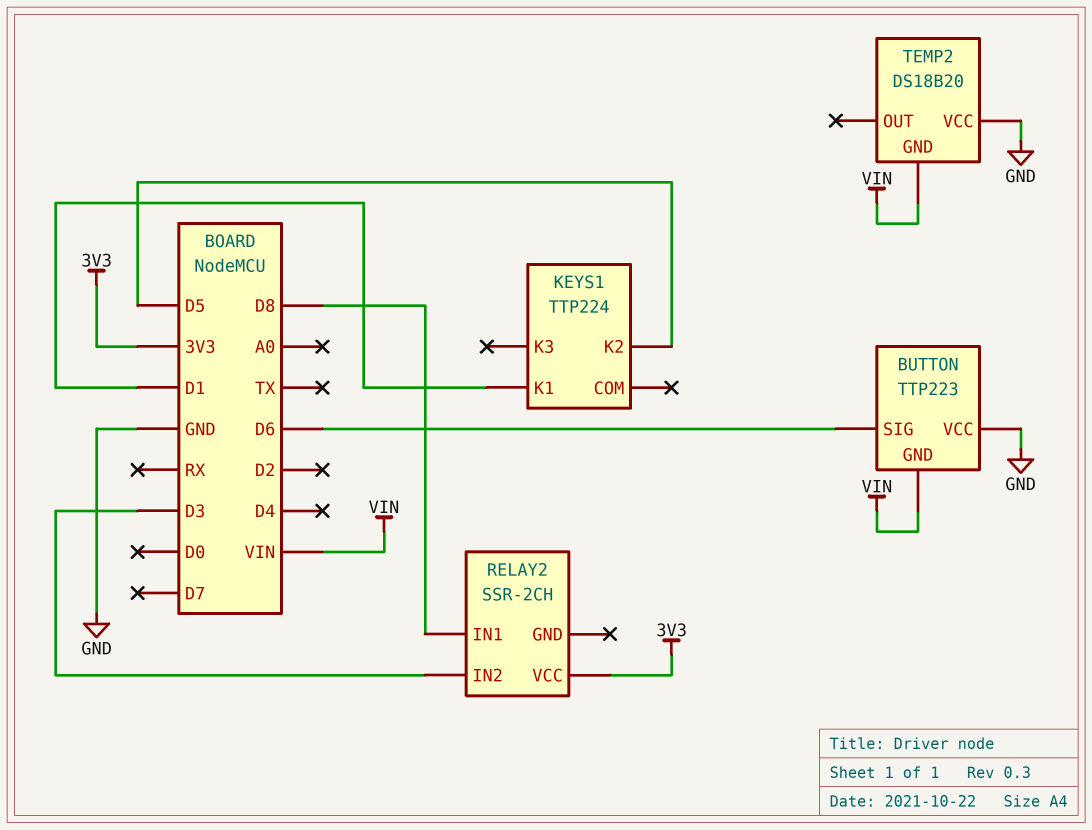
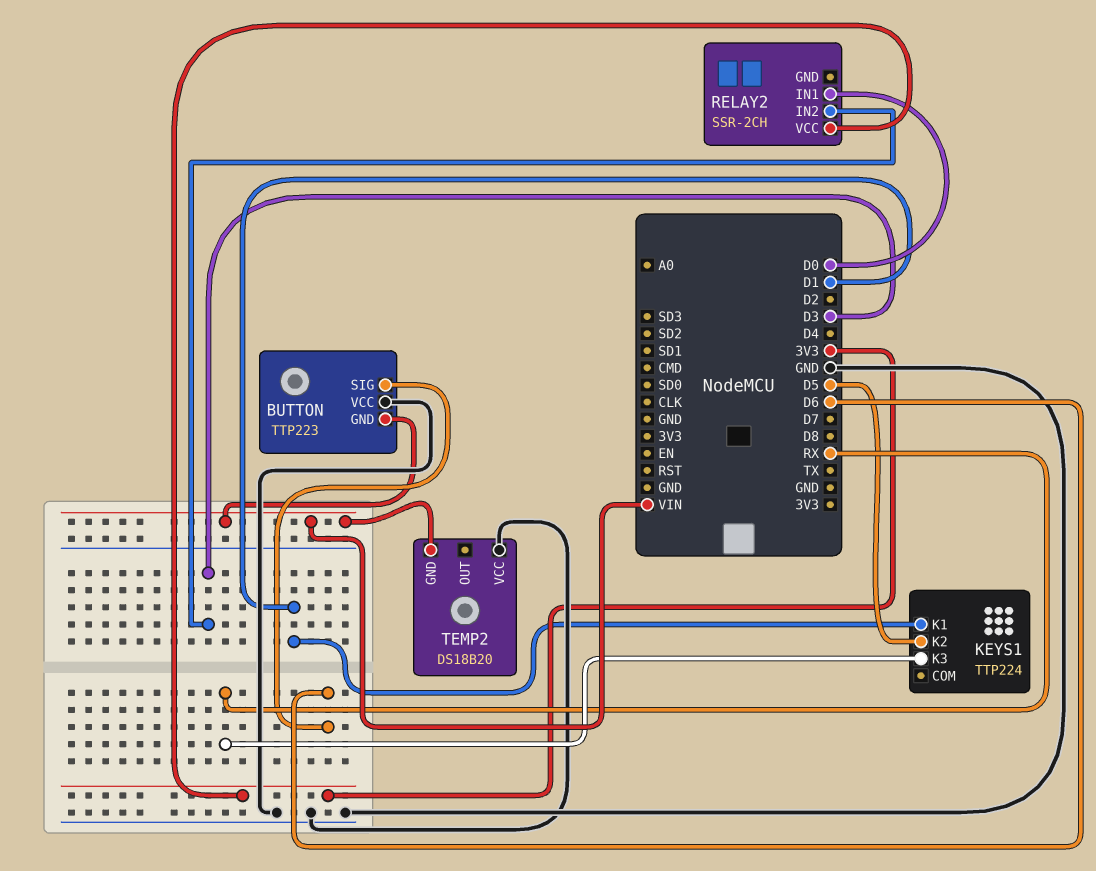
KEYS1 pin K3: none -> RX
RELAY2 pin IN1: D8 -> D0

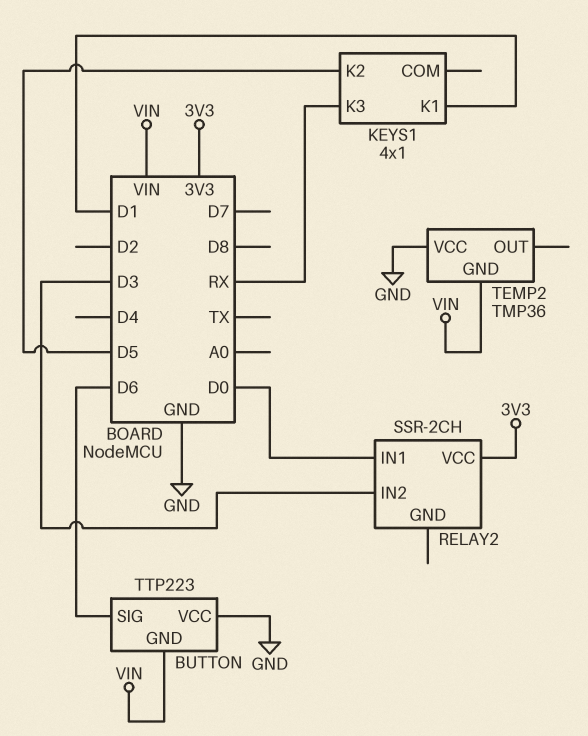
KEYS1: TTP224 -> 4x1
TEMP2: DS18B20 -> TMP36

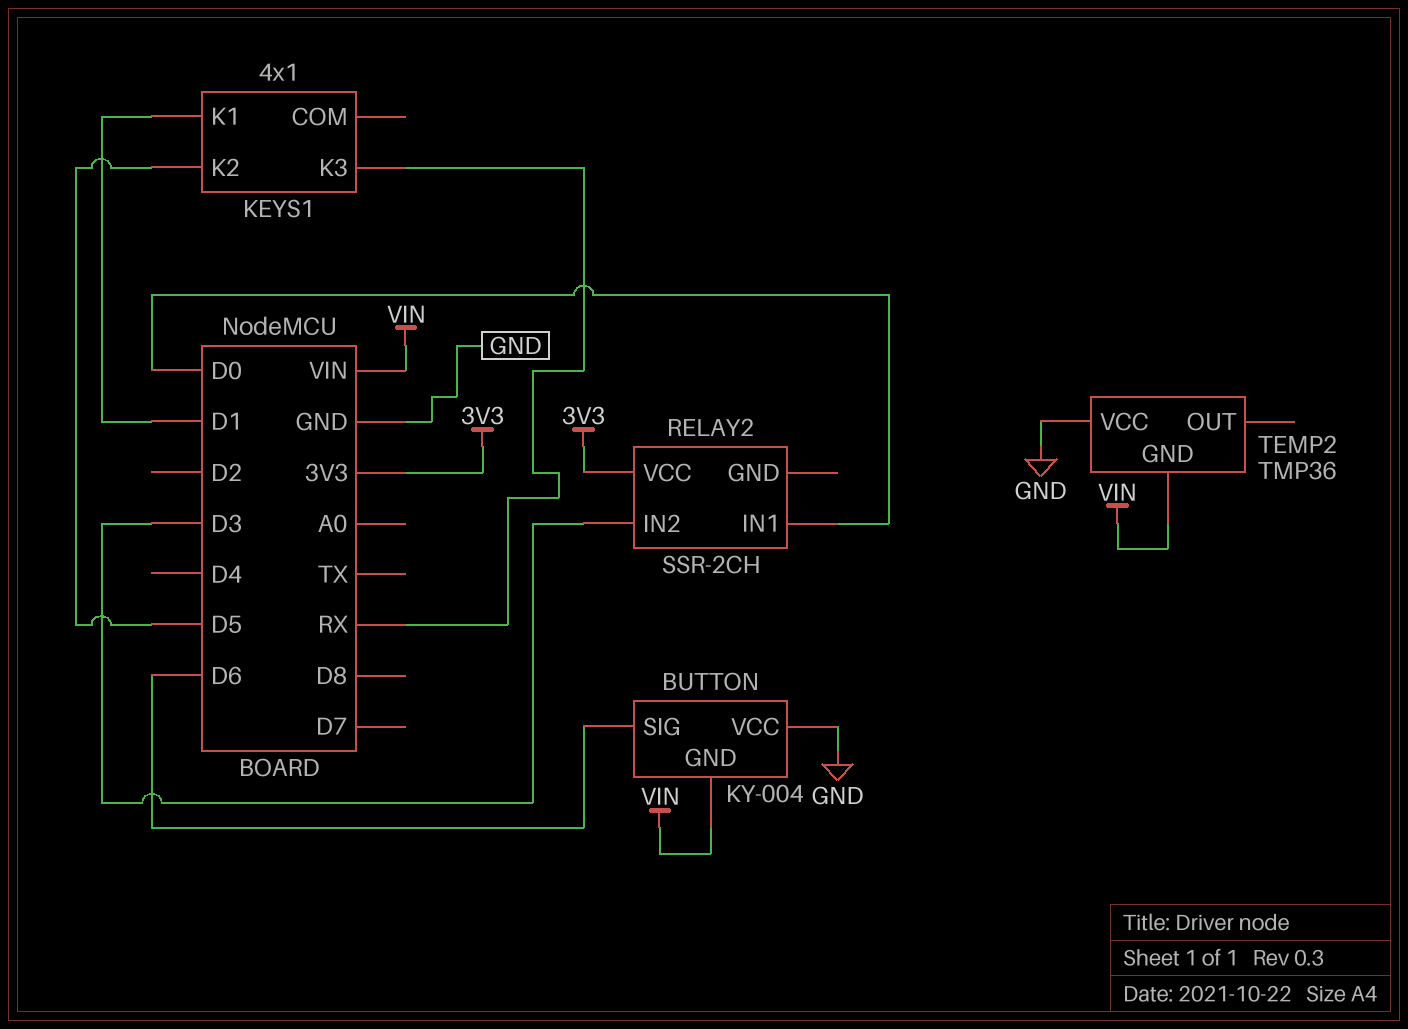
BUTTON: TTP223 -> KY-004

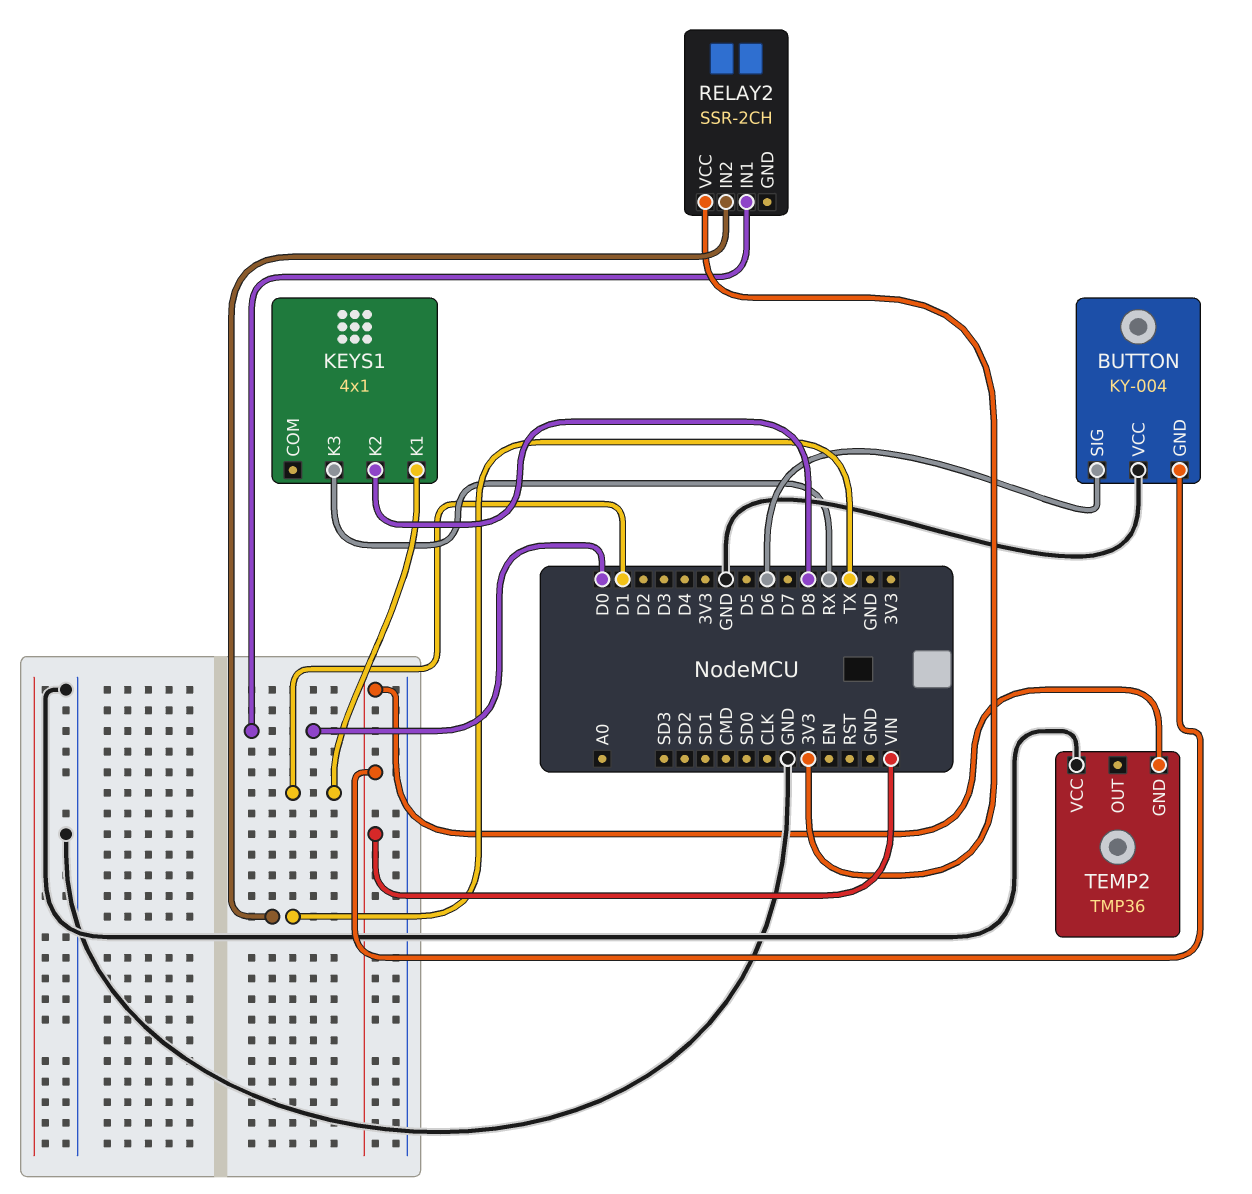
KEYS1 pin K2: D5 -> D8
RELAY2 pin IN2: D3 -> TX

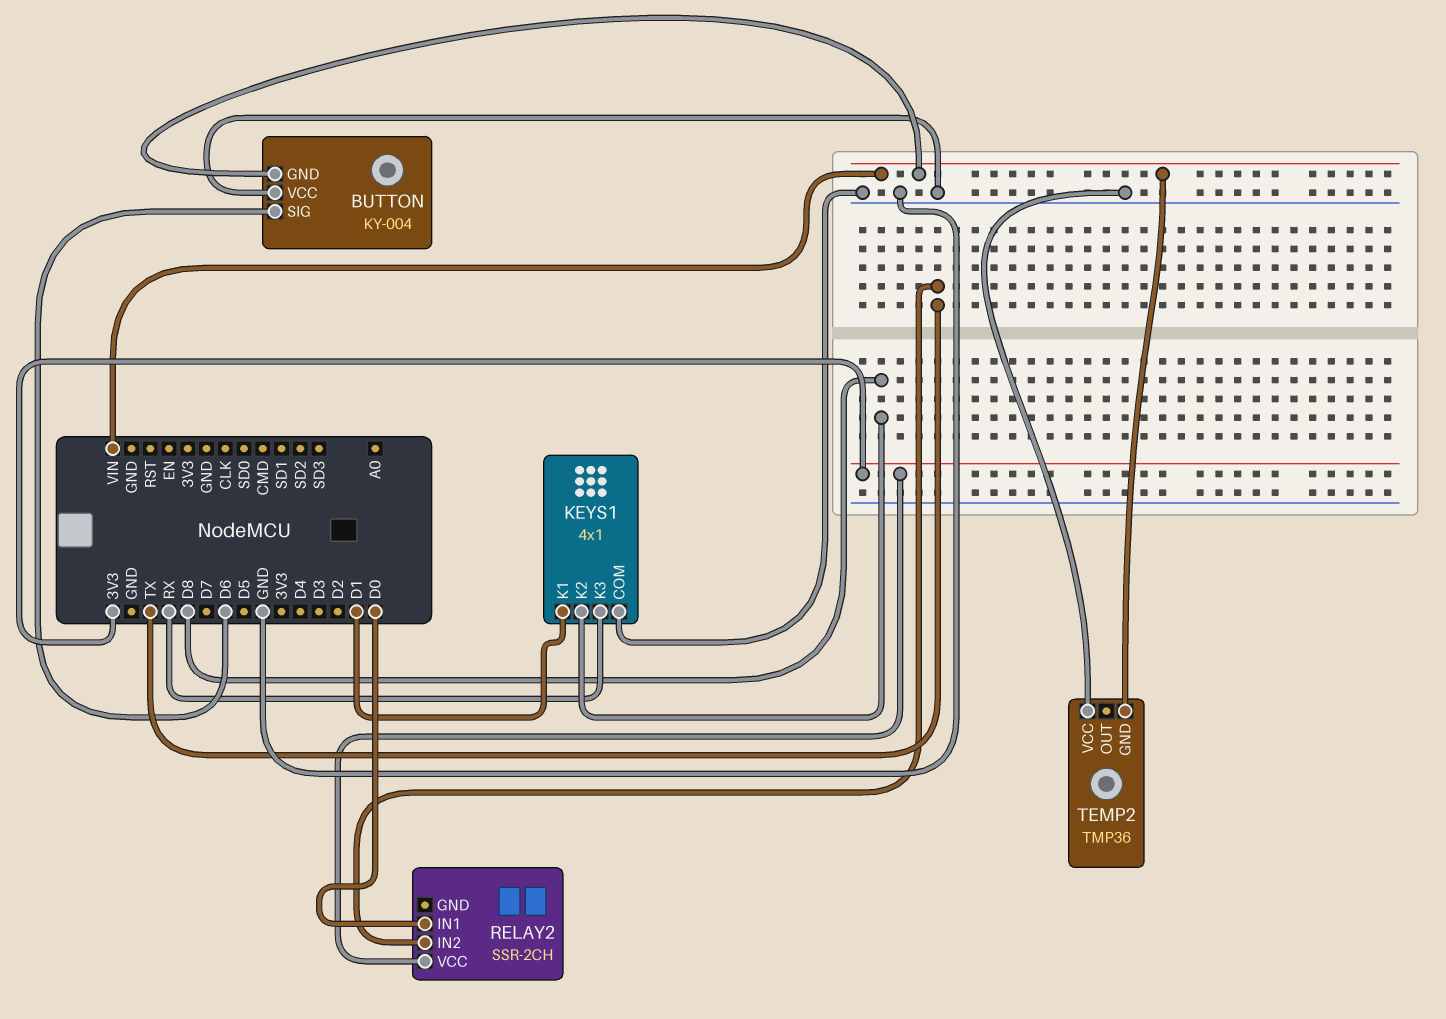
KEYS1 pin COM: none -> GND

